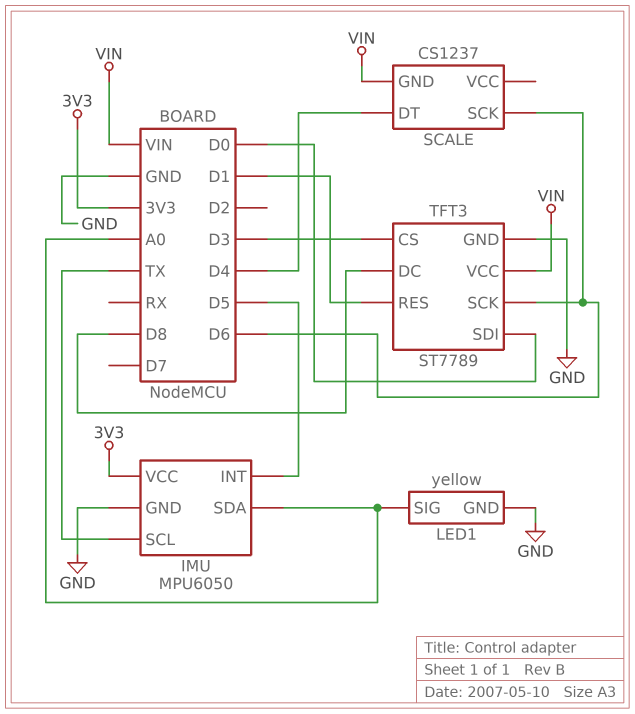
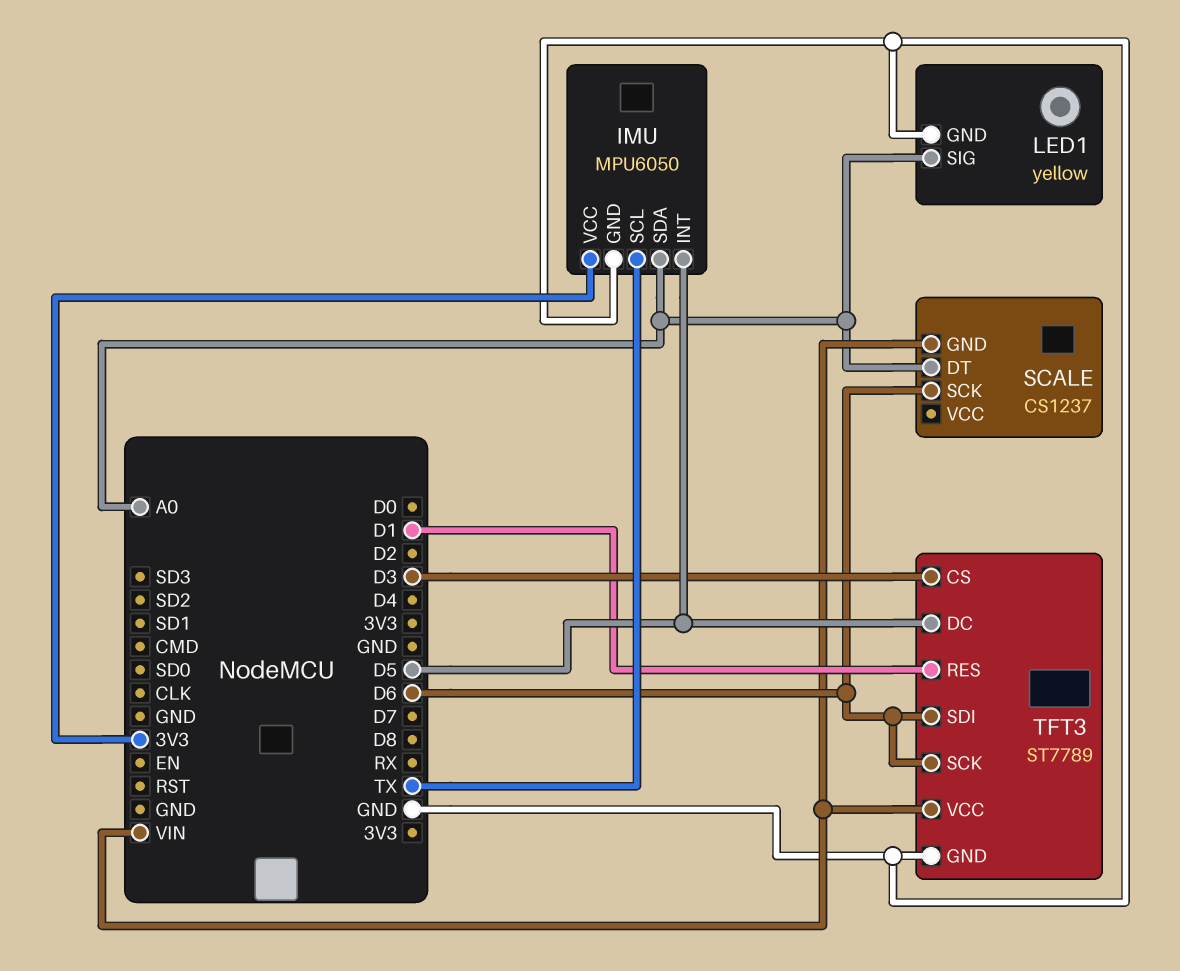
SCALE pin DT: D4 -> A0
TFT3 pin DC: D8 -> D5
TFT3 pin SDI: D0 -> D6

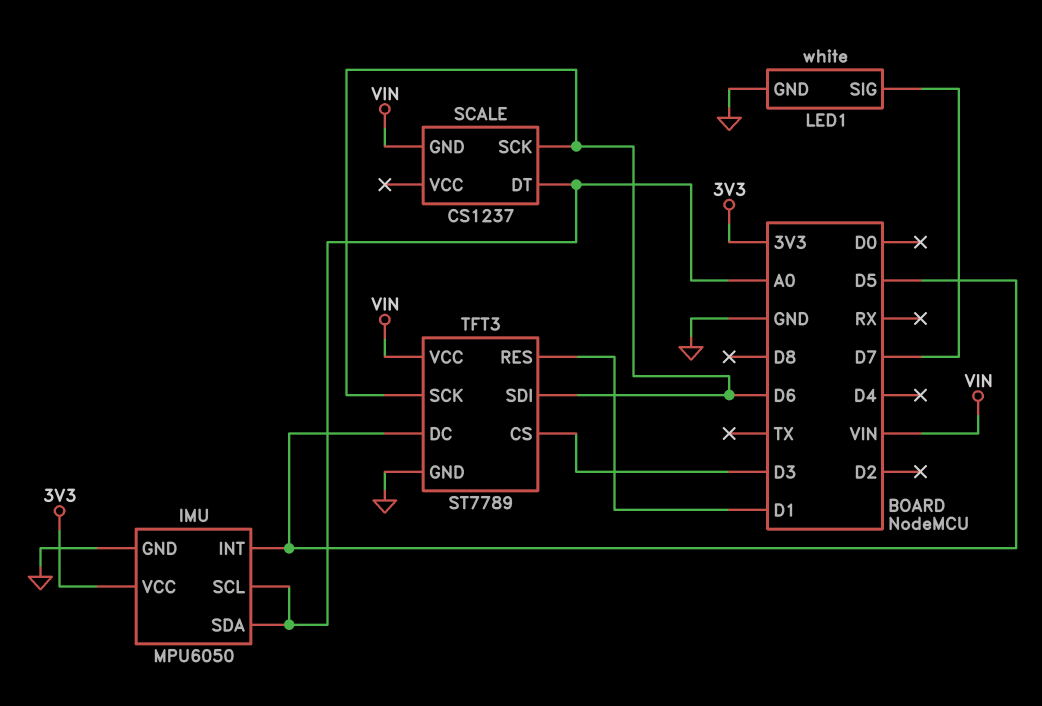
IMU pin SCL: TX -> A0
LED1: yellow -> white
LED1 pin SIG: A0 -> D7

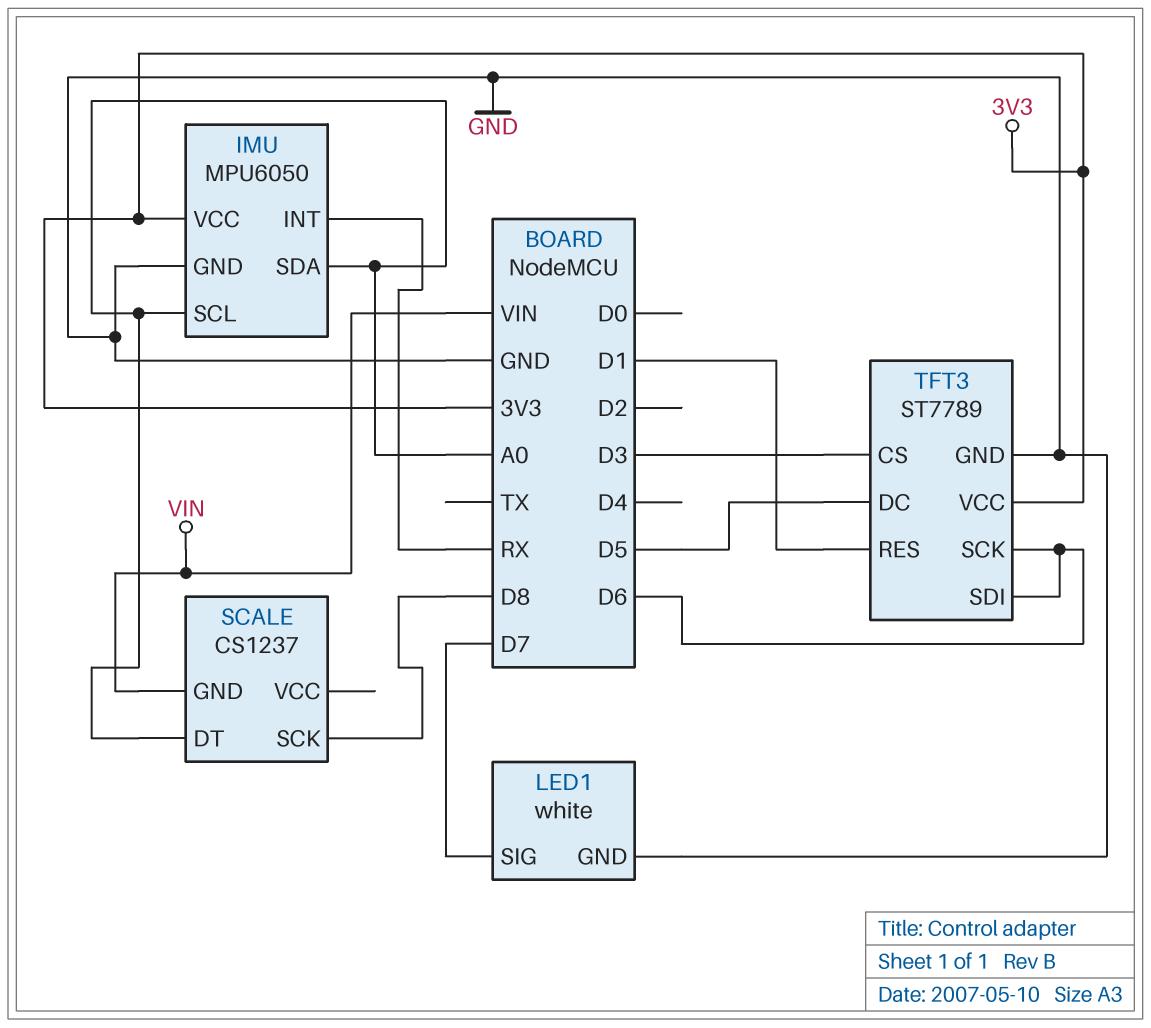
IMU pin INT: D5 -> RX
SCALE pin SCK: D6 -> D8
TFT3 pin VCC: VIN -> 3V3

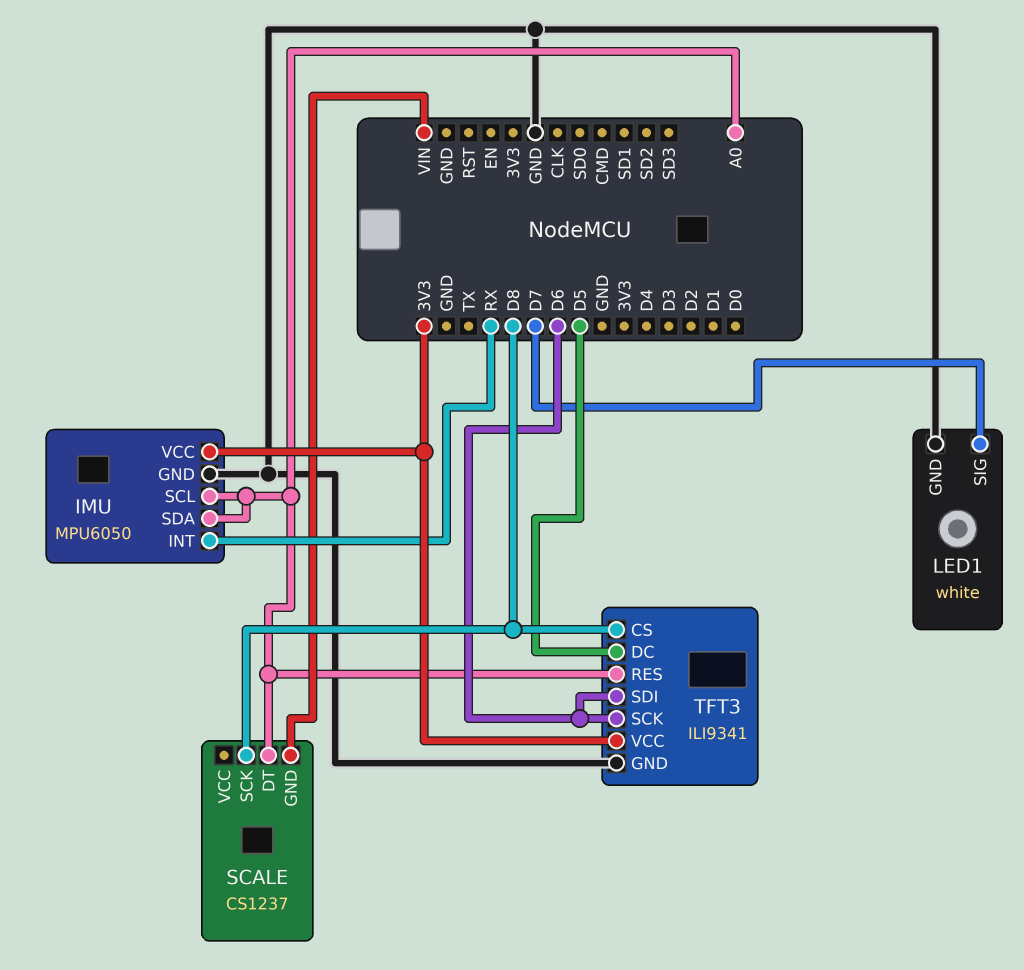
TFT3: ST7789 -> ILI9341
TFT3 pin CS: D3 -> D8
TFT3 pin RES: D1 -> A0

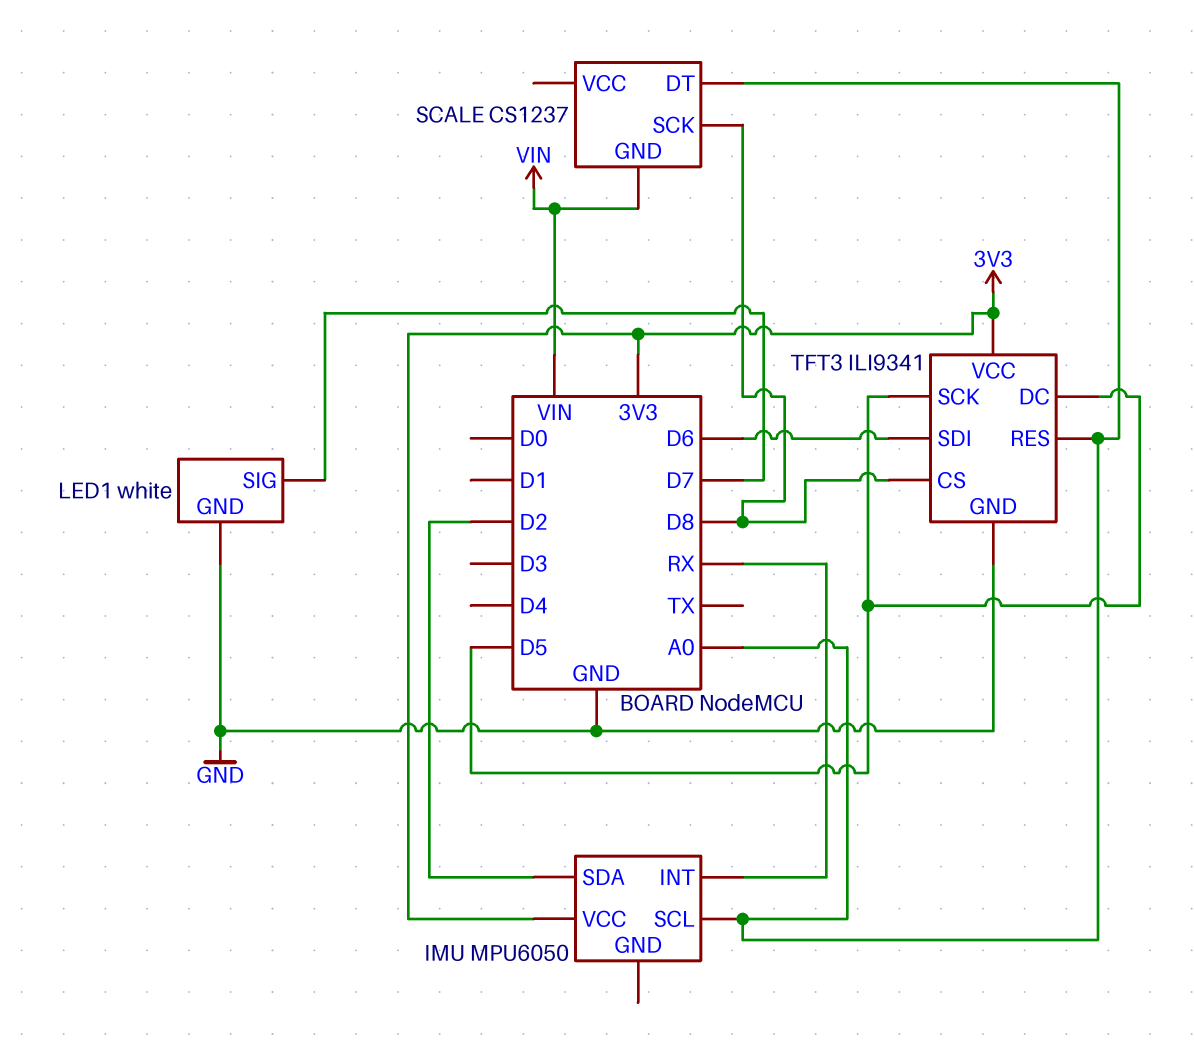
IMU pin GND: GND -> none
IMU pin SDA: A0 -> D2
TFT3 pin SCK: D6 -> D5

